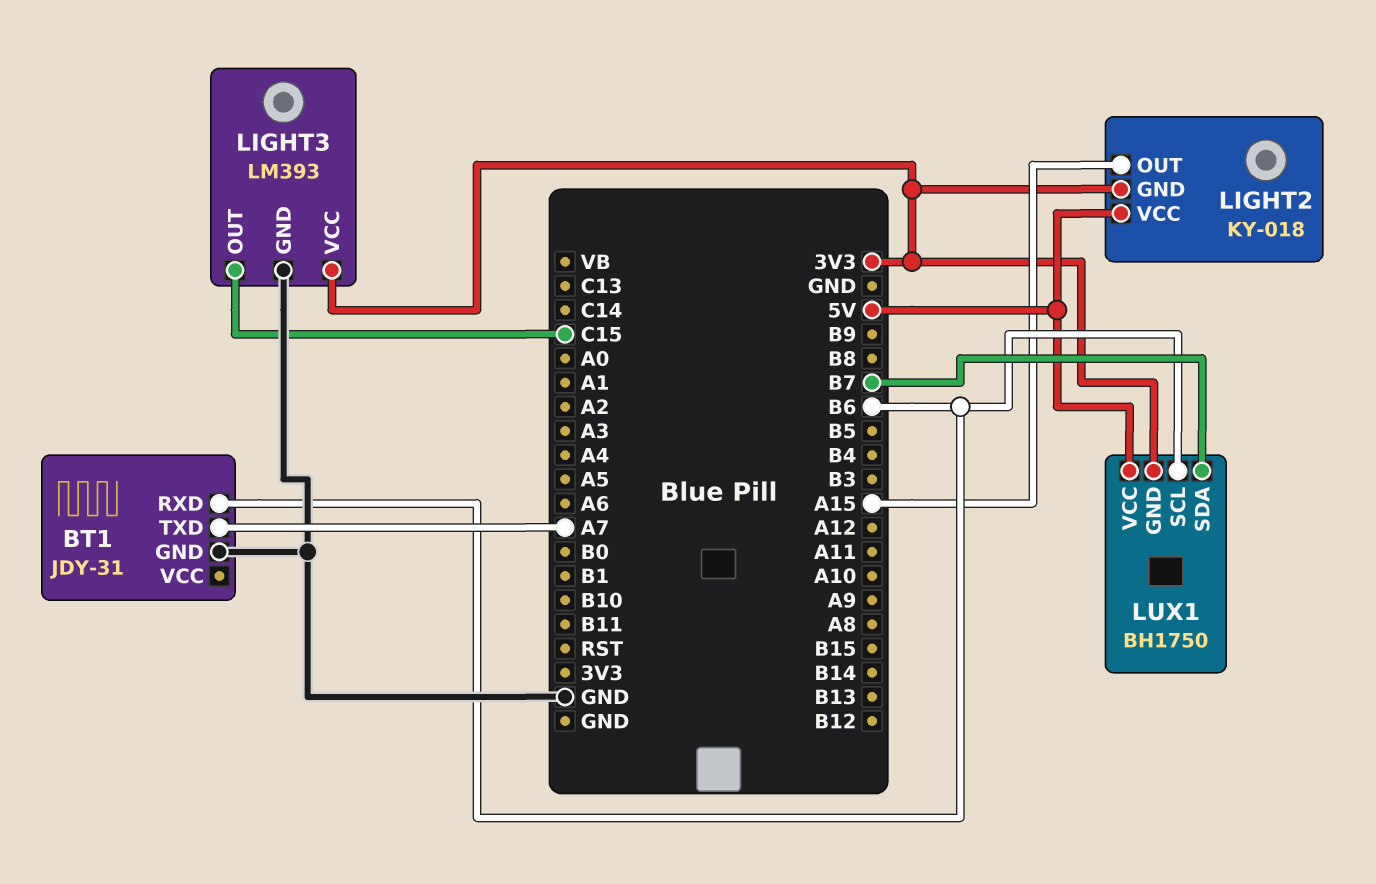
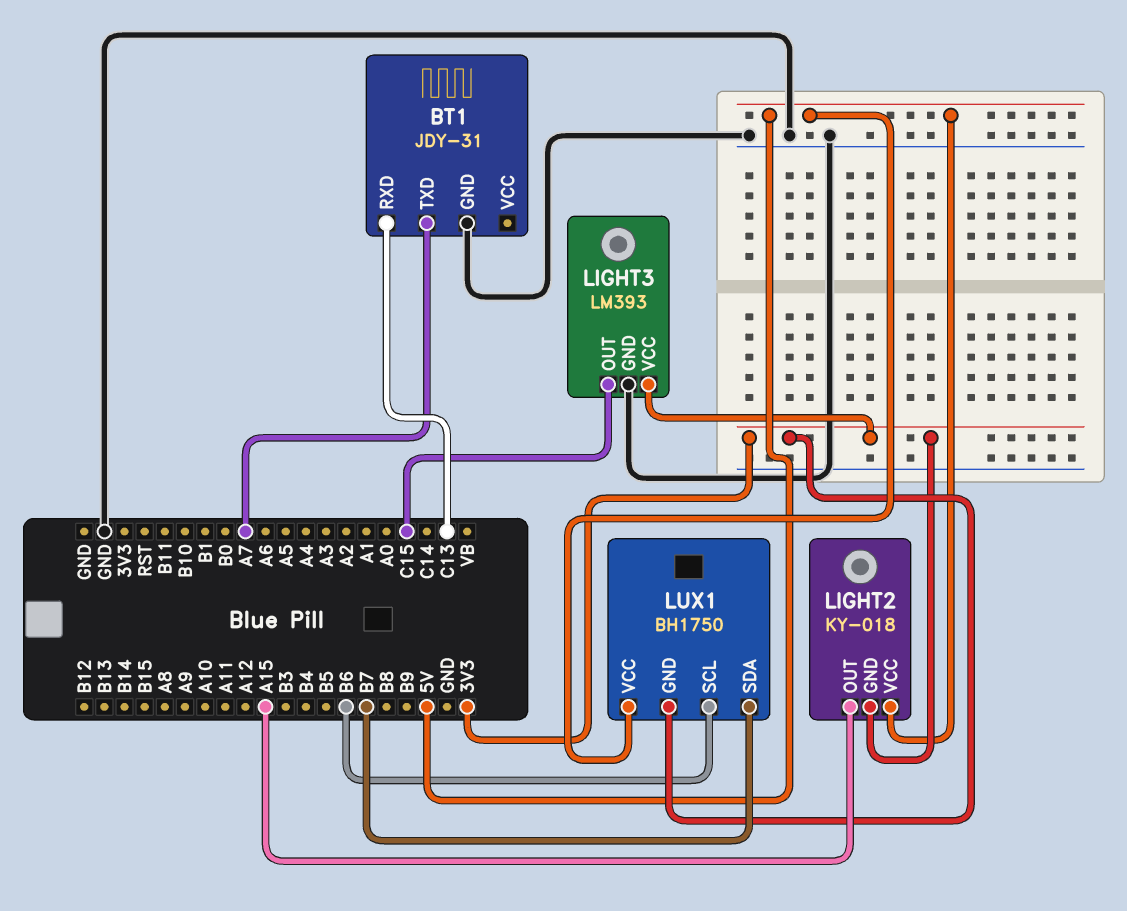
BT1 pin RXD: B6 -> C13

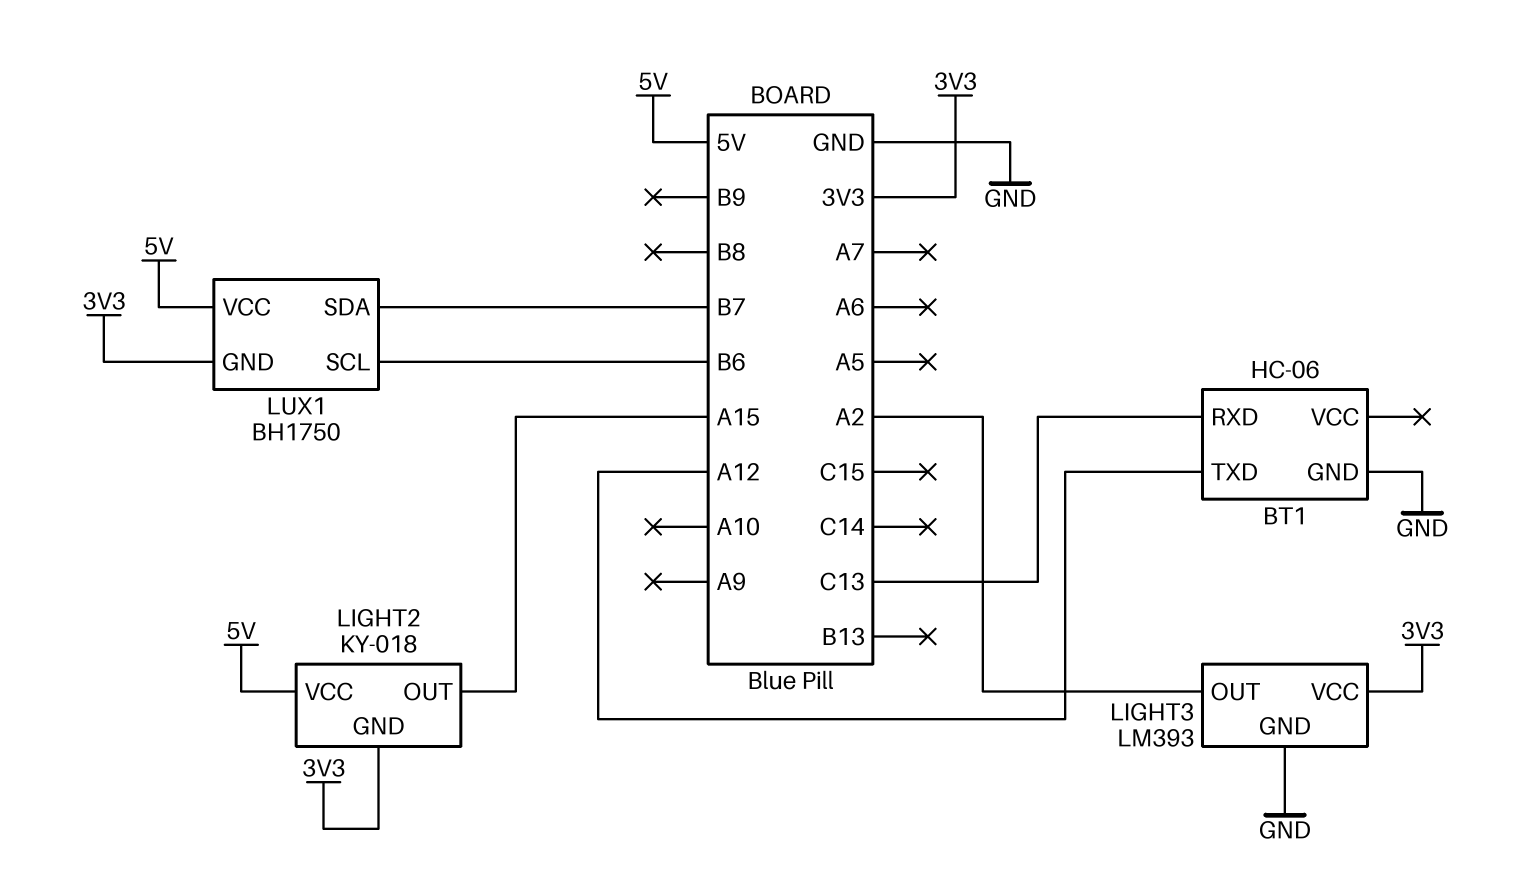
BT1: JDY-31 -> HC-06
BT1 pin TXD: A7 -> A12
LIGHT3 pin OUT: C15 -> A2

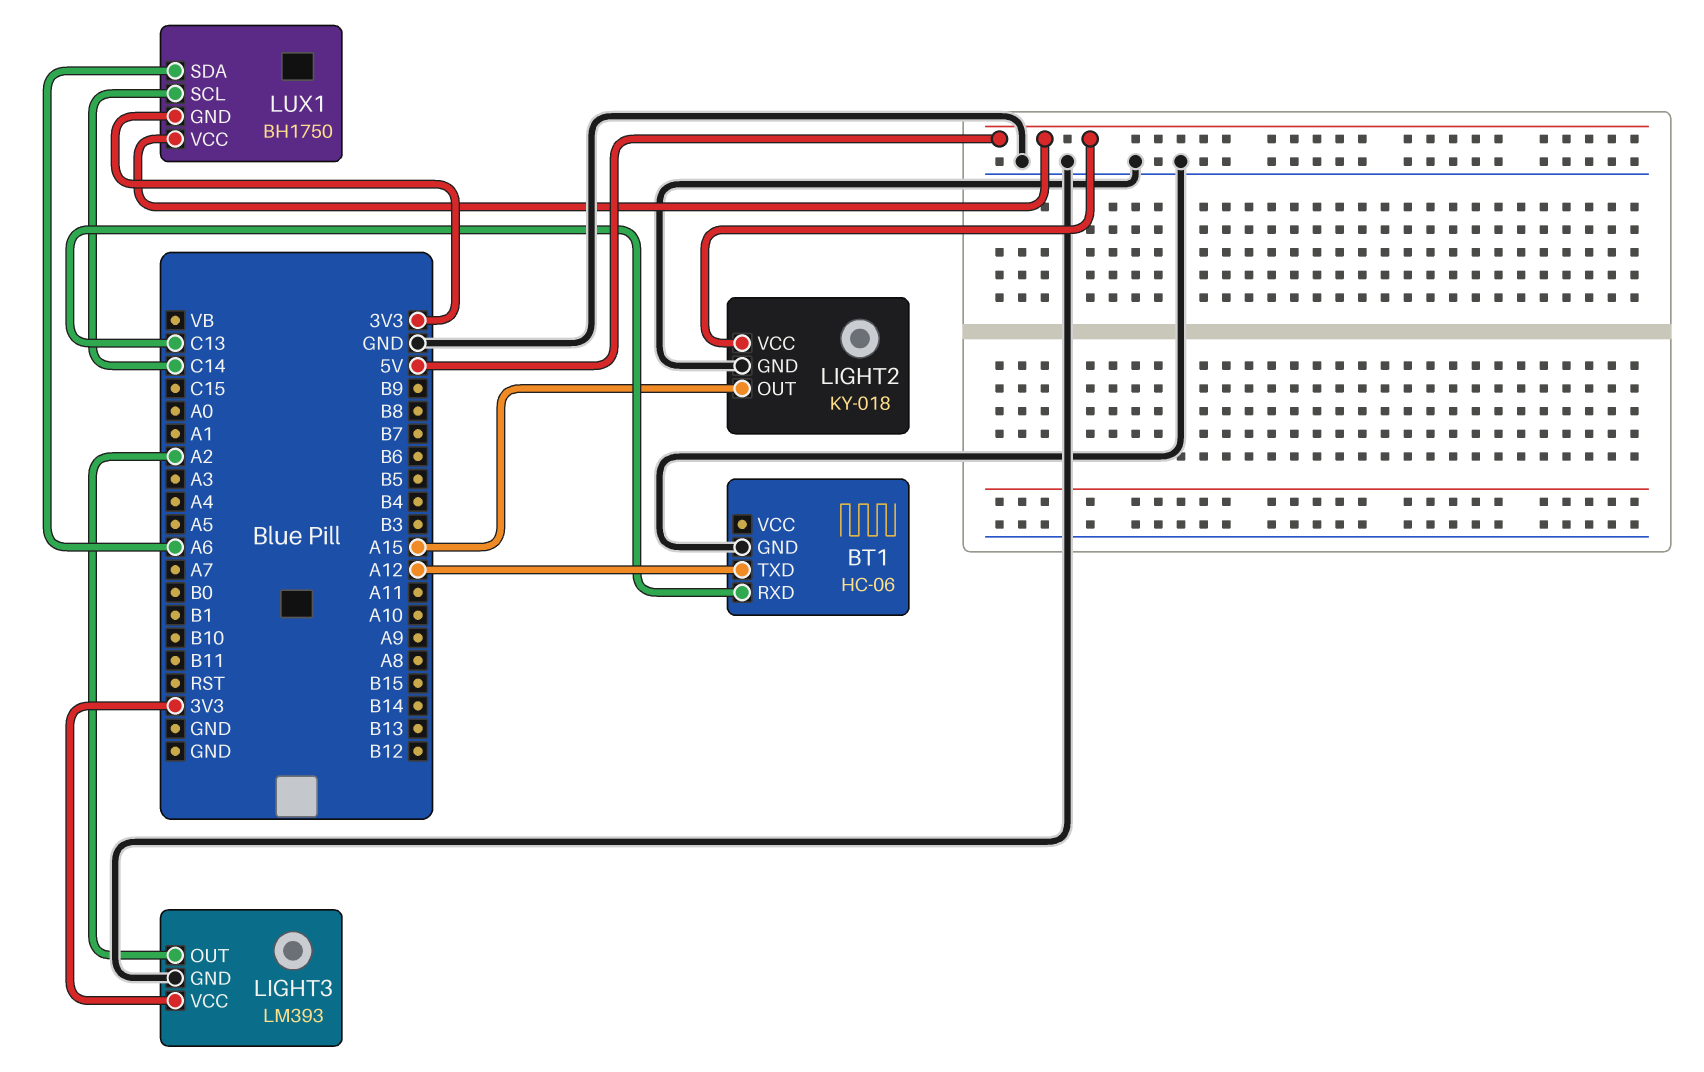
LIGHT2 pin GND: 3V3 -> GND
LUX1 pin SCL: B6 -> C14
LUX1 pin SDA: B7 -> A6

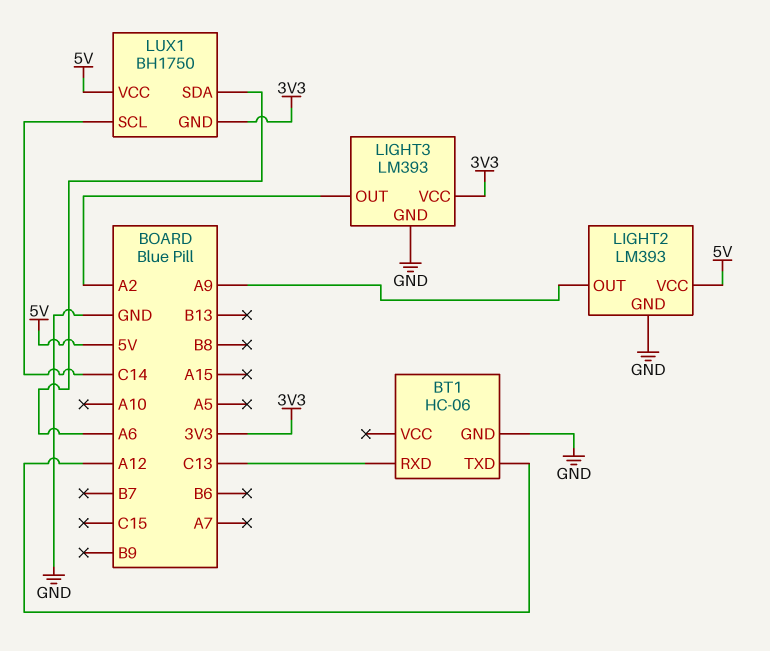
LIGHT2: KY-018 -> LM393
LIGHT2 pin OUT: A15 -> A9

